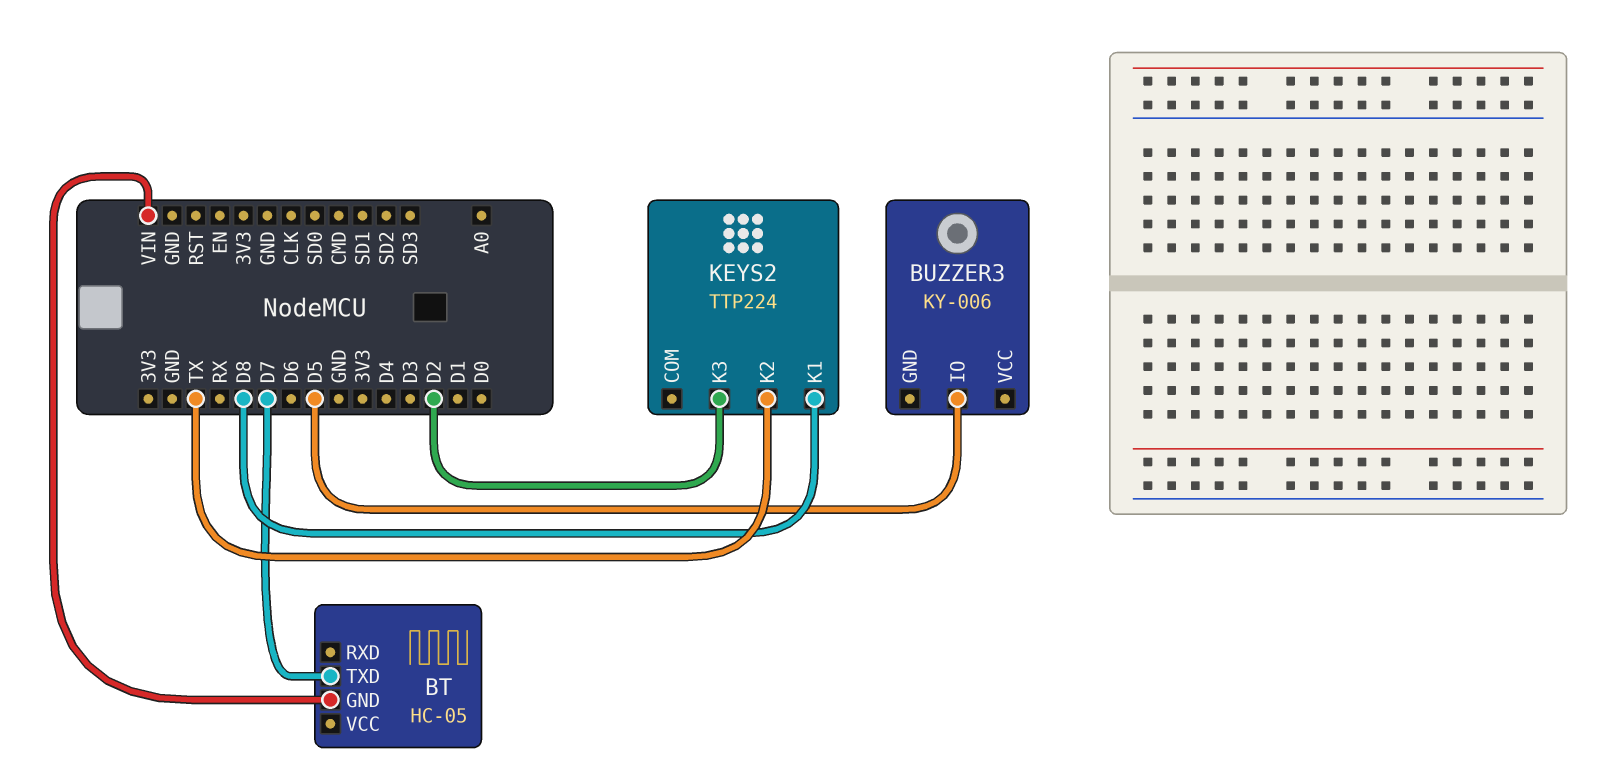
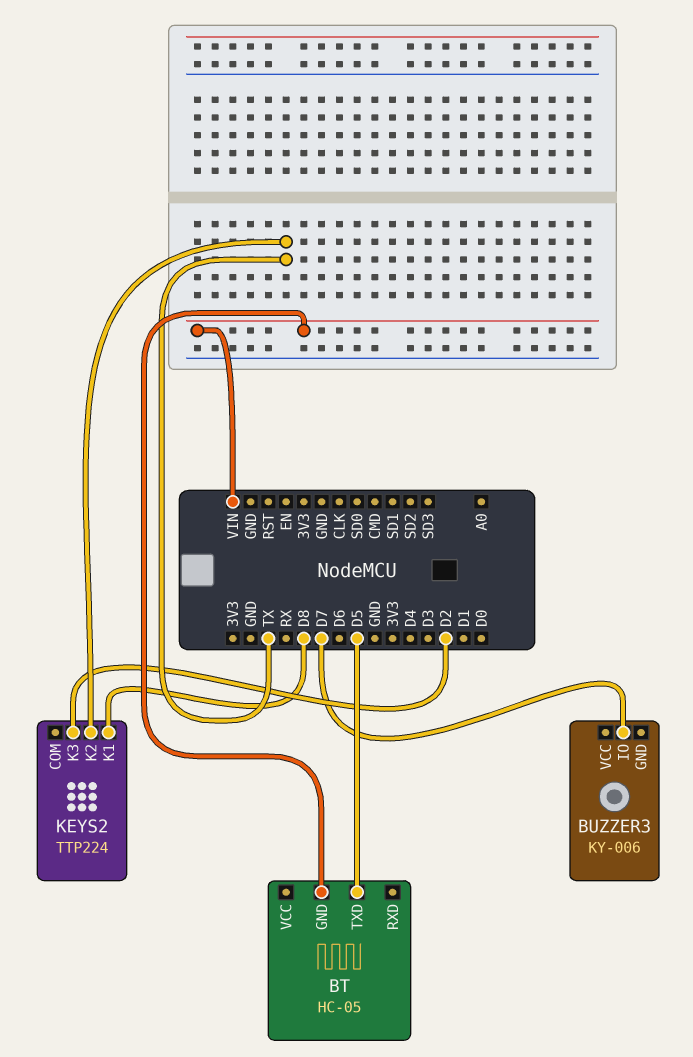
BT pin TXD: D7 -> D5
BUZZER3 pin IO: D5 -> D7

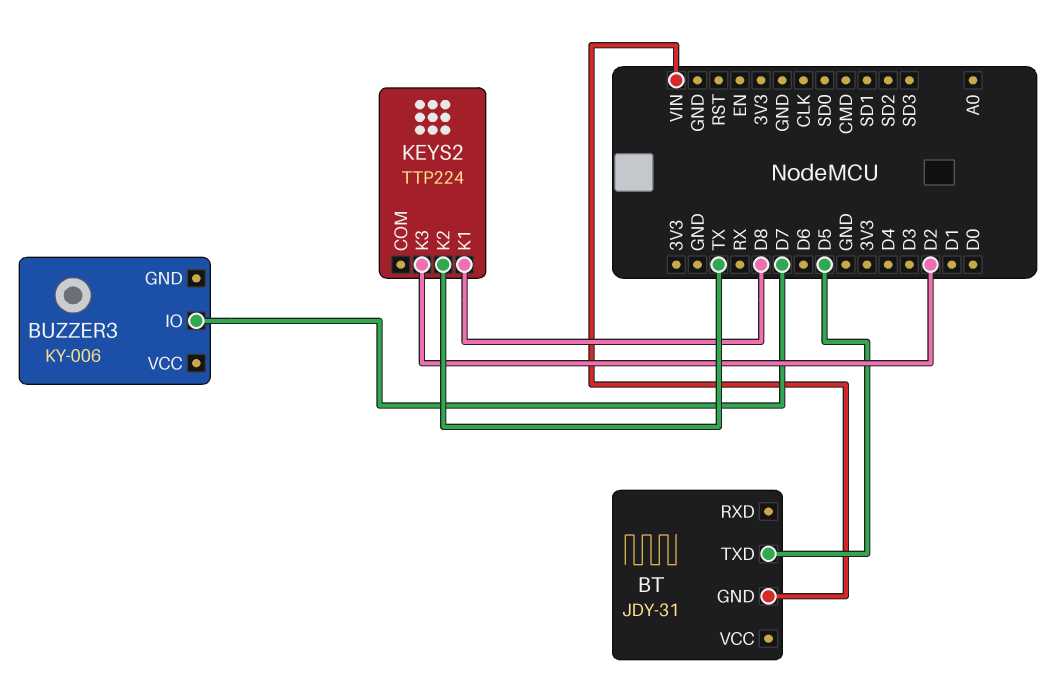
BT: HC-05 -> JDY-31

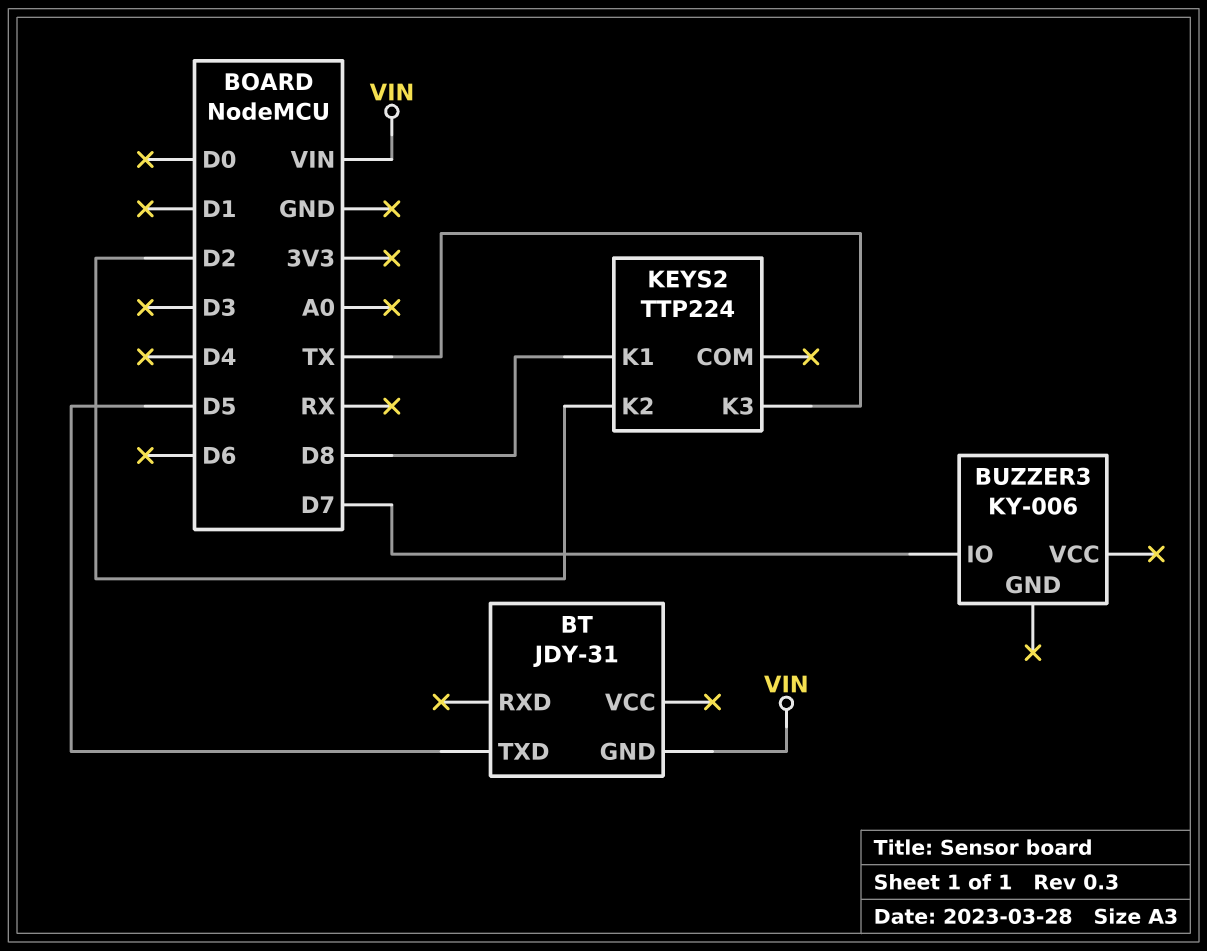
KEYS2 pin K2: TX -> D2
KEYS2 pin K3: D2 -> TX

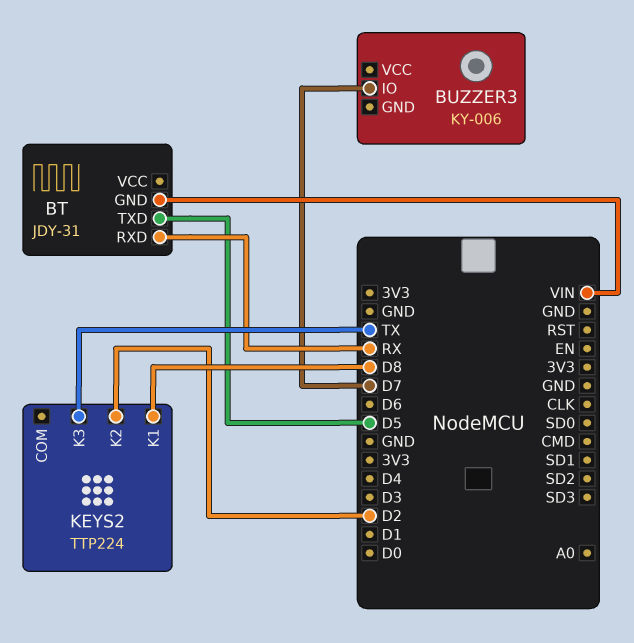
BT pin RXD: none -> RX

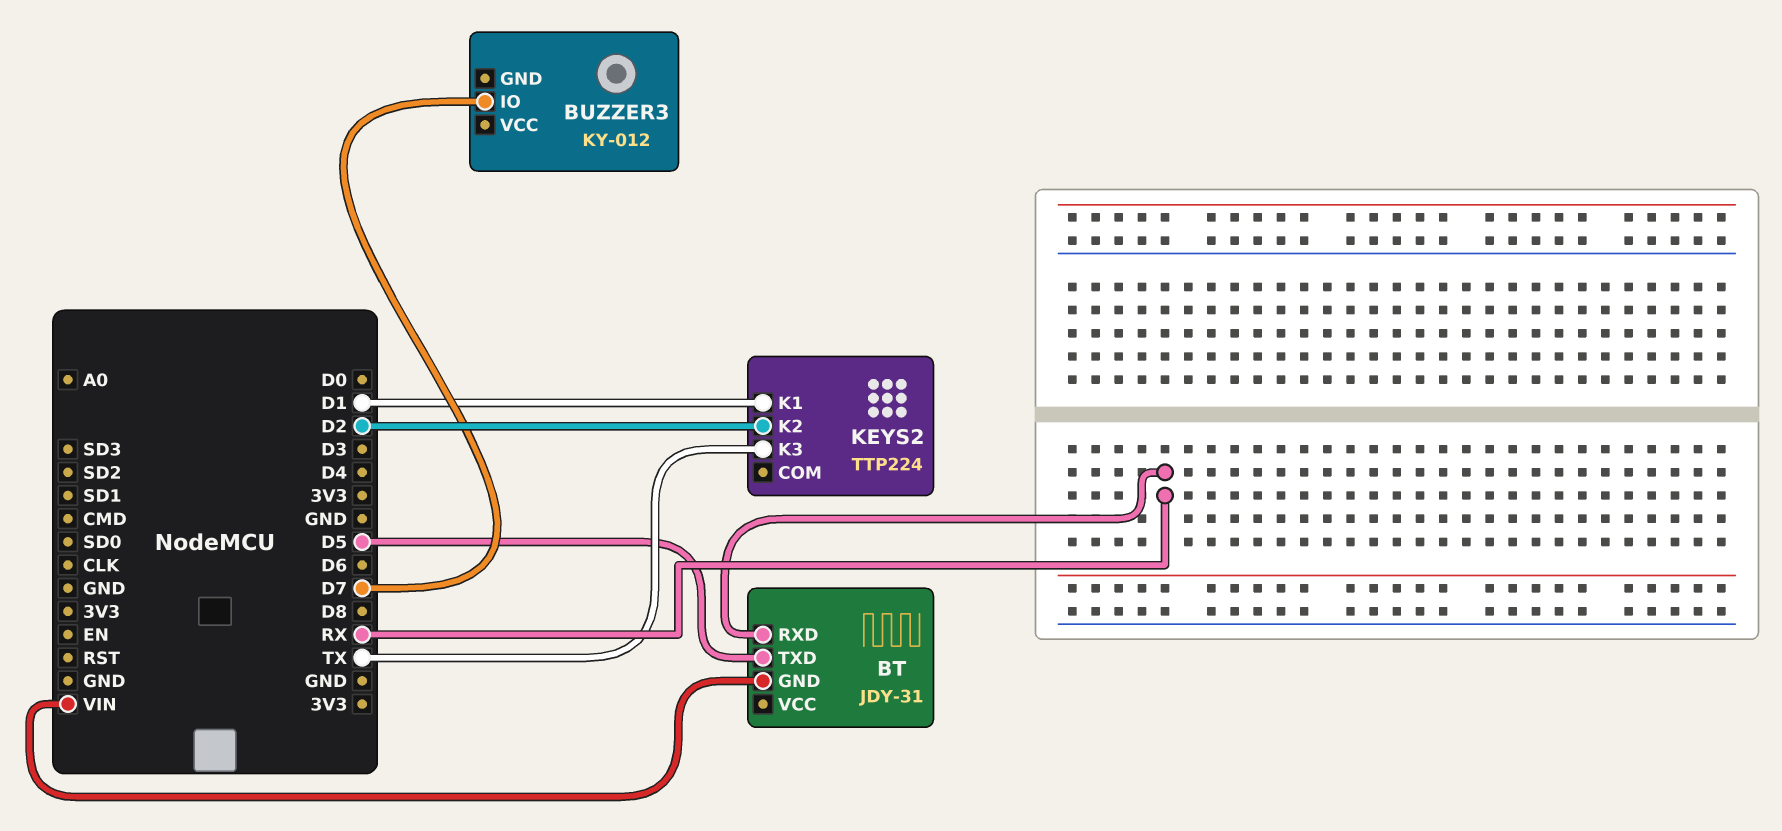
BUZZER3: KY-006 -> KY-012
KEYS2 pin K1: D8 -> D1

